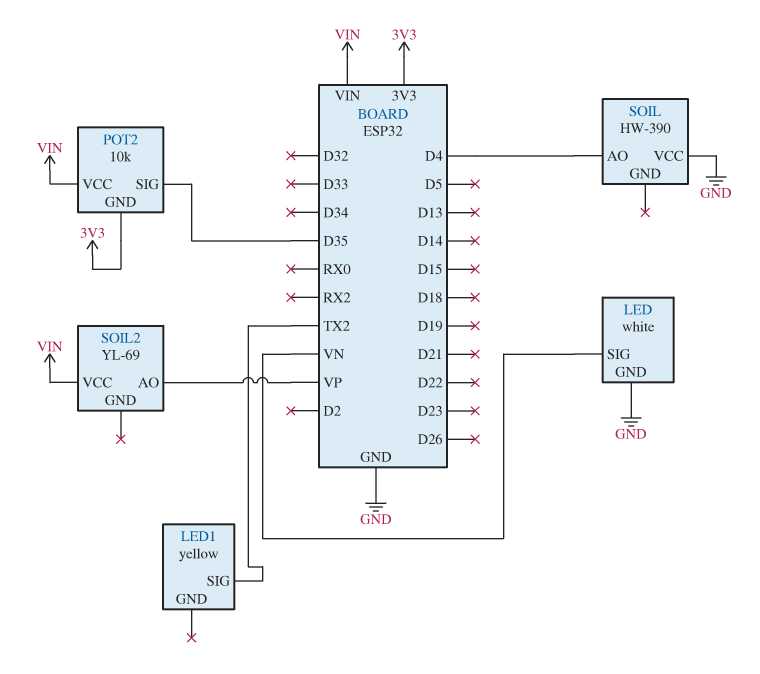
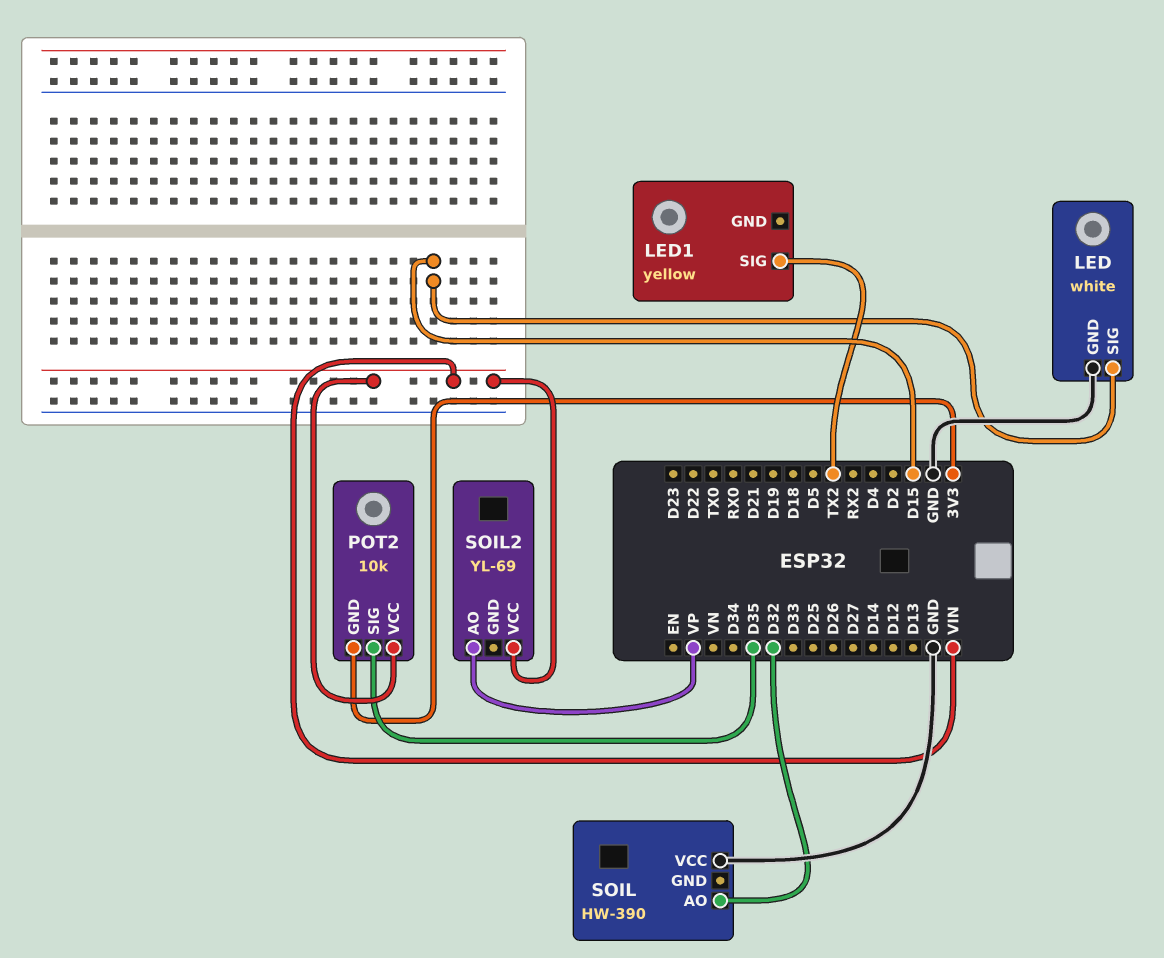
LED pin SIG: VN -> D15
SOIL pin AO: D4 -> D32

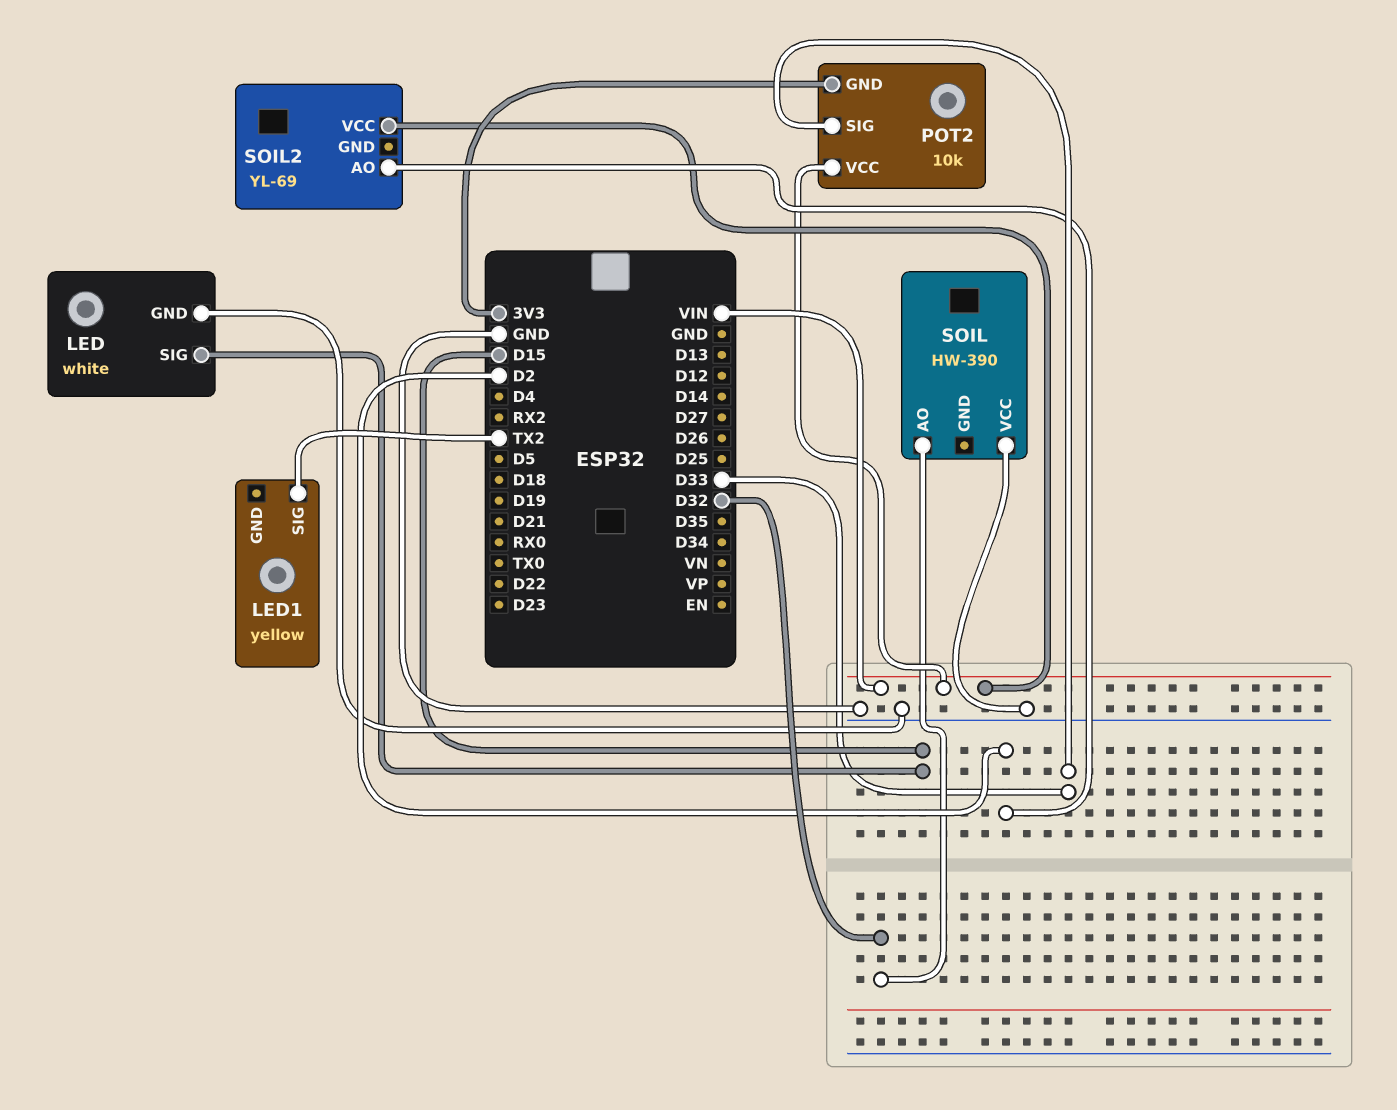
POT2 pin SIG: D35 -> D33
SOIL2 pin AO: VP -> D2

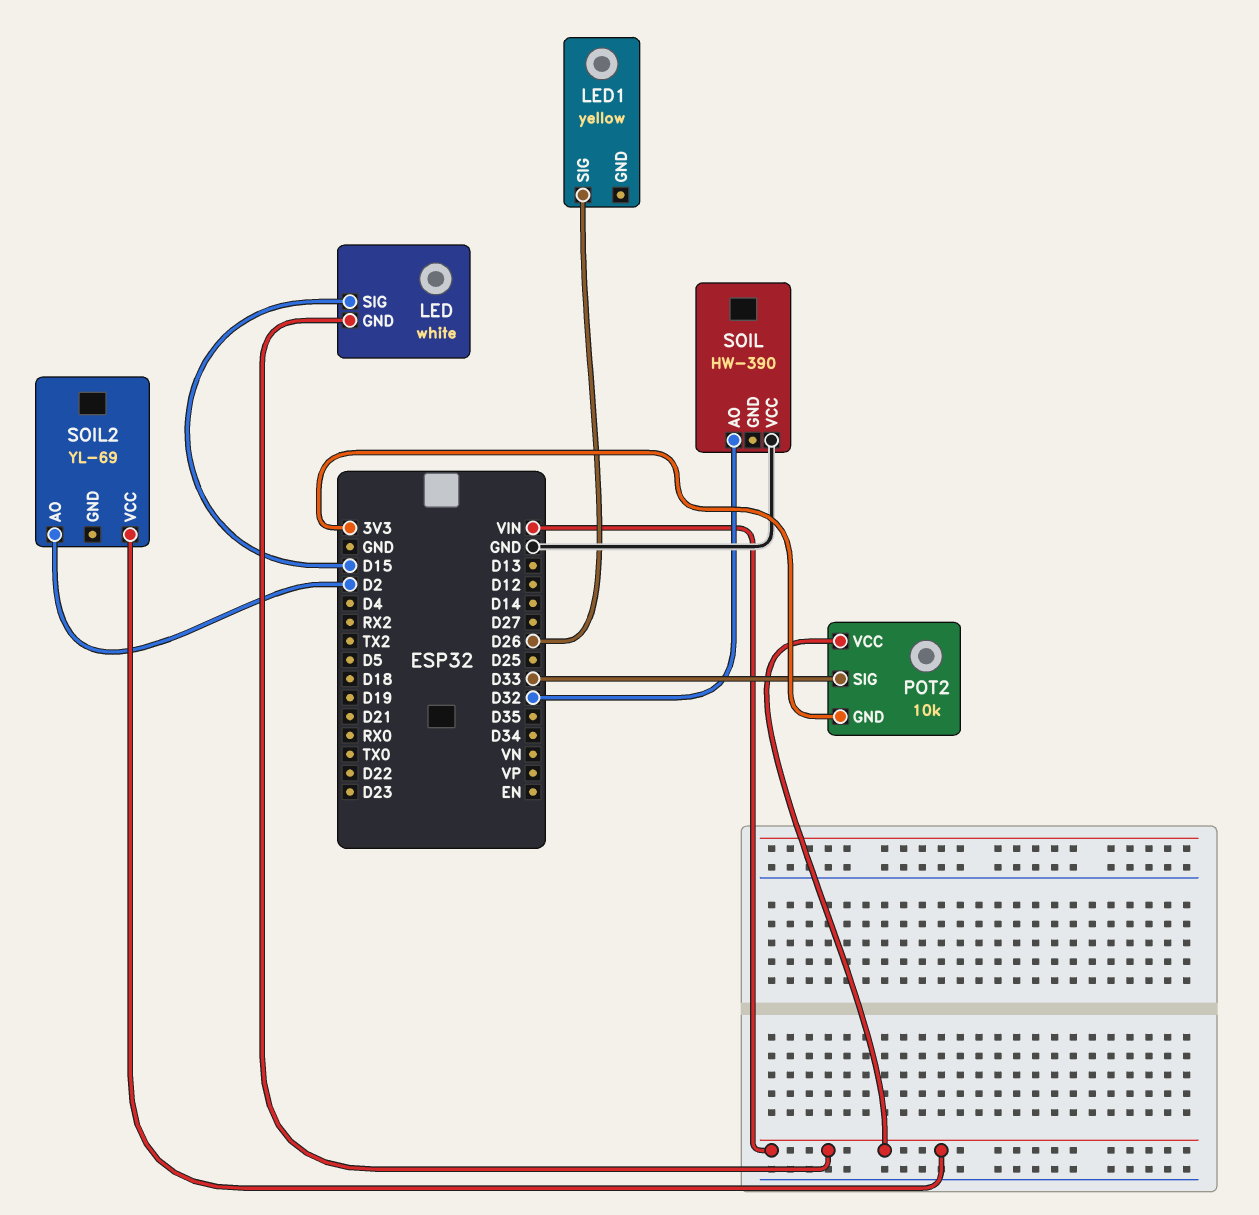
LED pin GND: GND -> VIN
LED1 pin SIG: TX2 -> D26

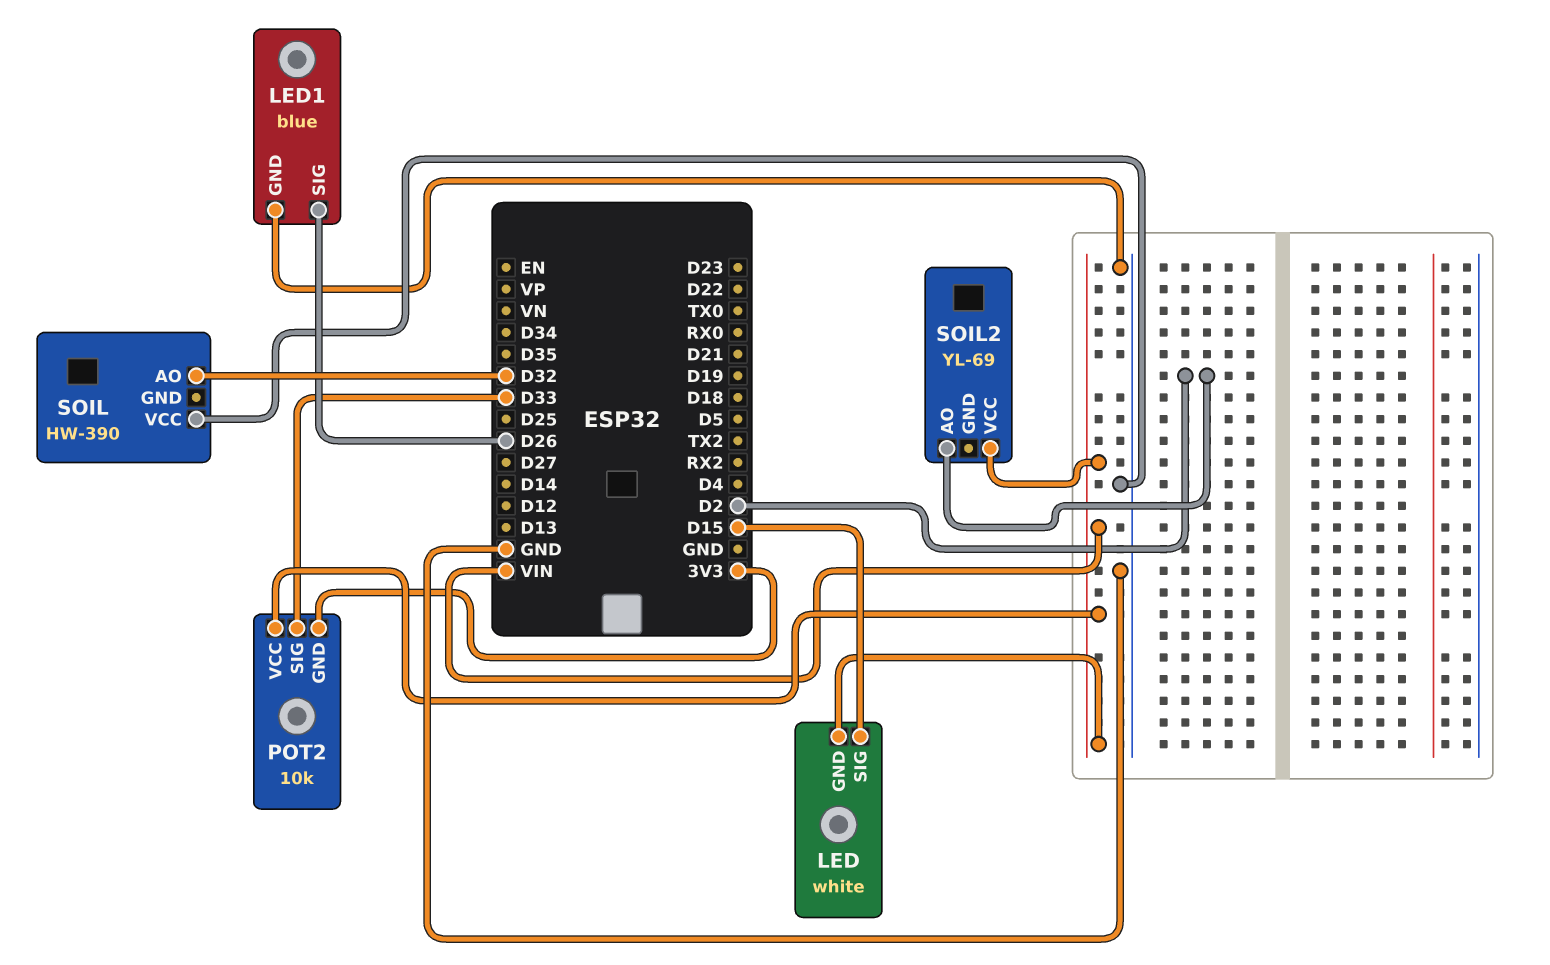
LED1: yellow -> blue
LED1 pin GND: none -> GND

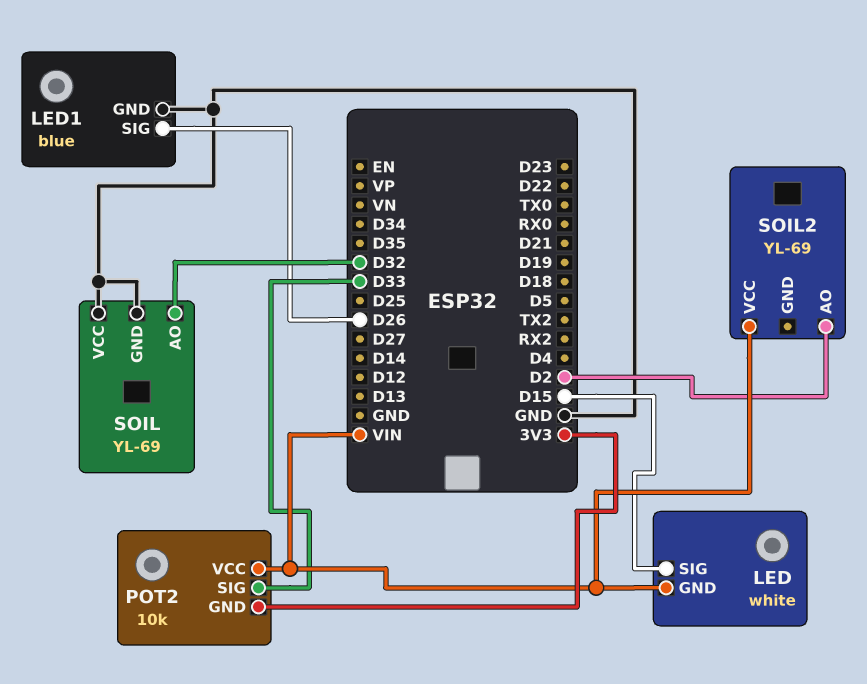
SOIL: HW-390 -> YL-69
SOIL pin GND: none -> GND

